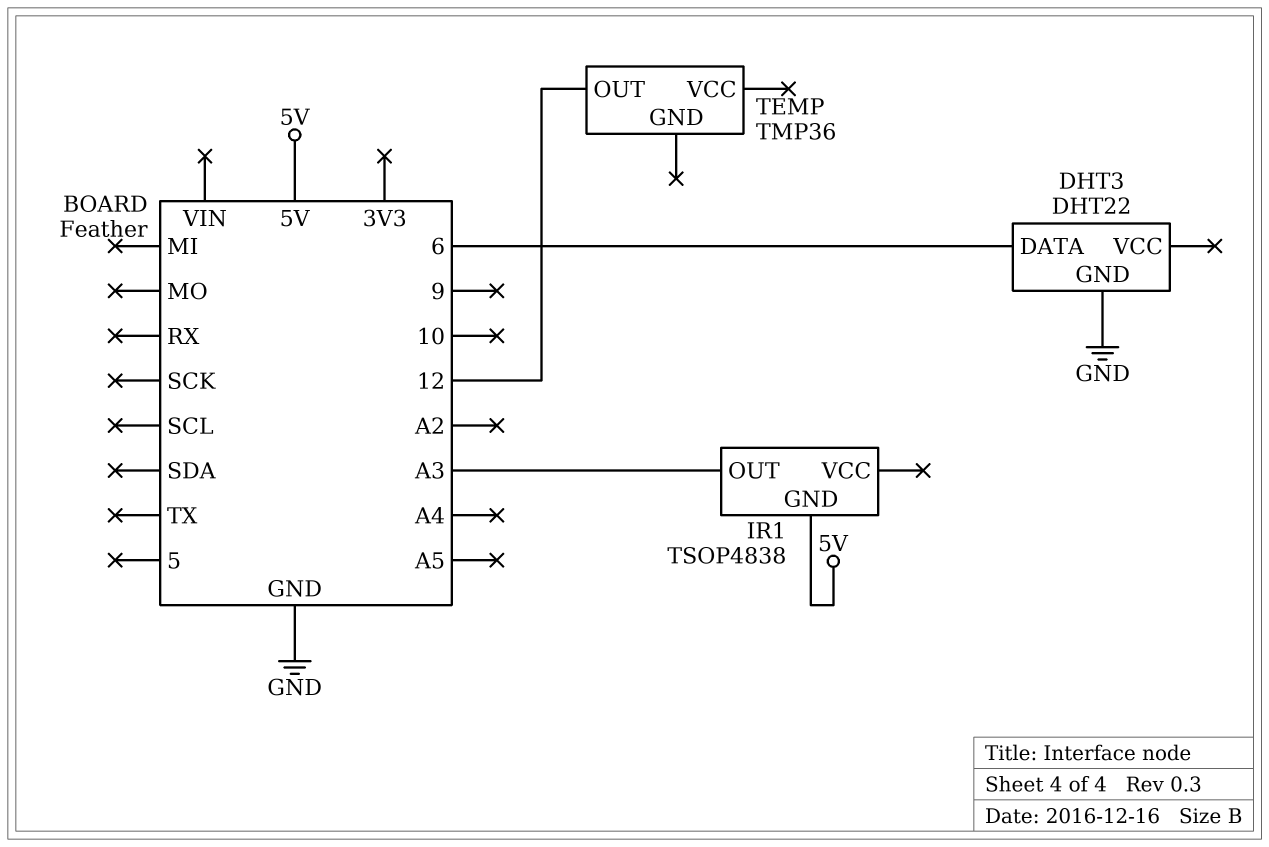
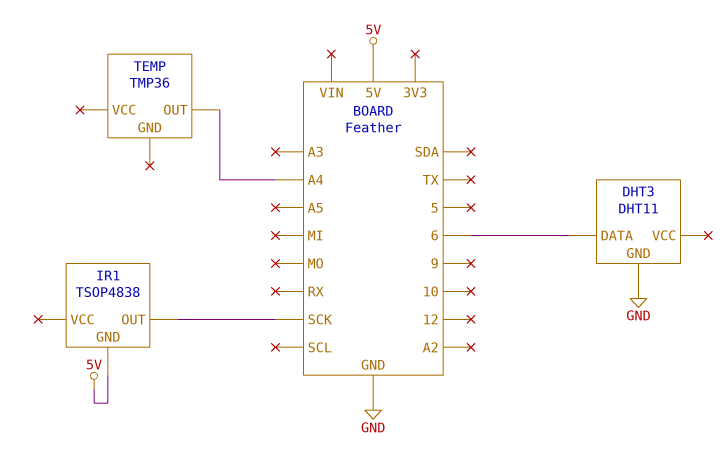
DHT3: DHT22 -> DHT11
IR1 pin OUT: A3 -> SCK
TEMP pin OUT: 12 -> A4

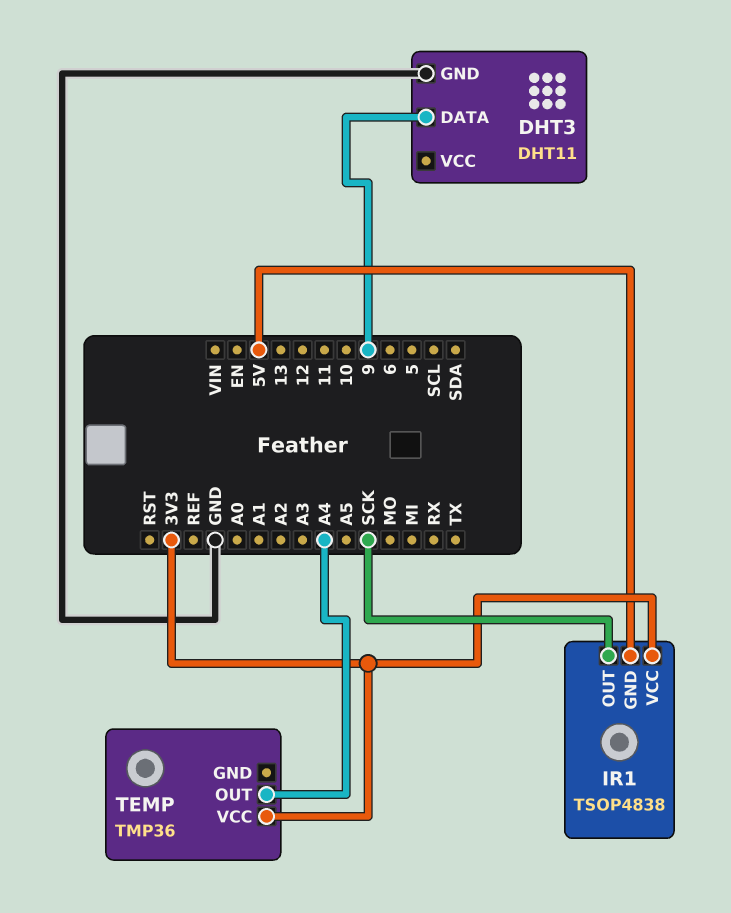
DHT3 pin DATA: 6 -> 9
IR1 pin VCC: none -> 3V3
TEMP pin VCC: none -> 3V3

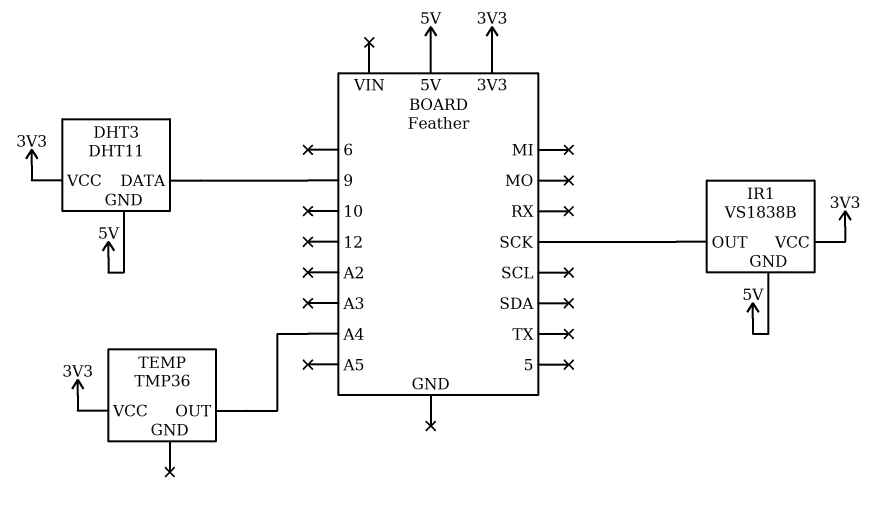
DHT3 pin GND: GND -> 5V
DHT3 pin VCC: none -> 3V3
IR1: TSOP4838 -> VS1838B

